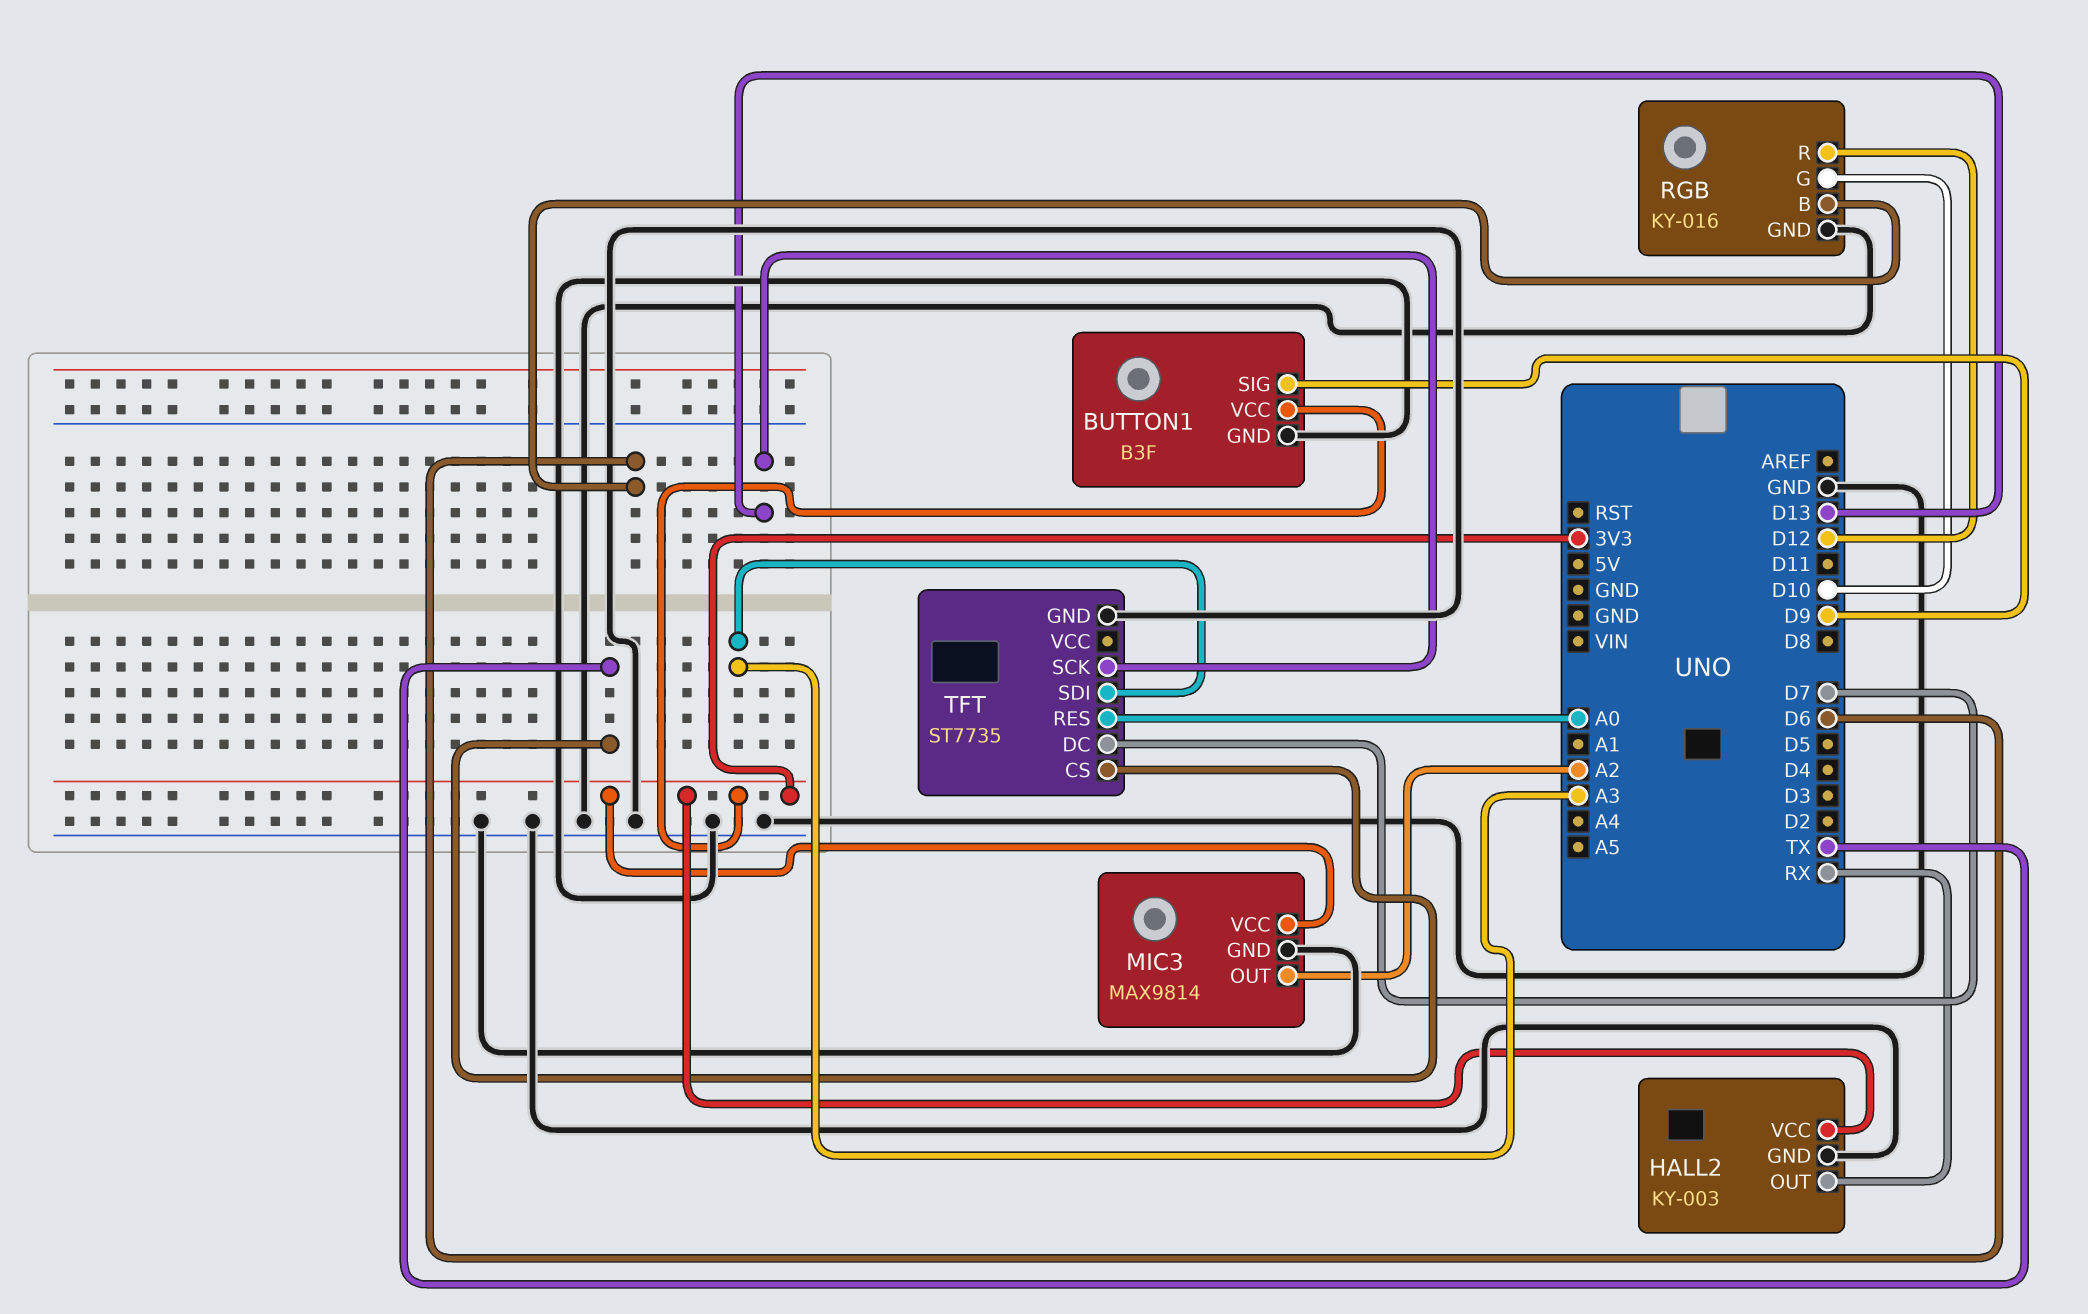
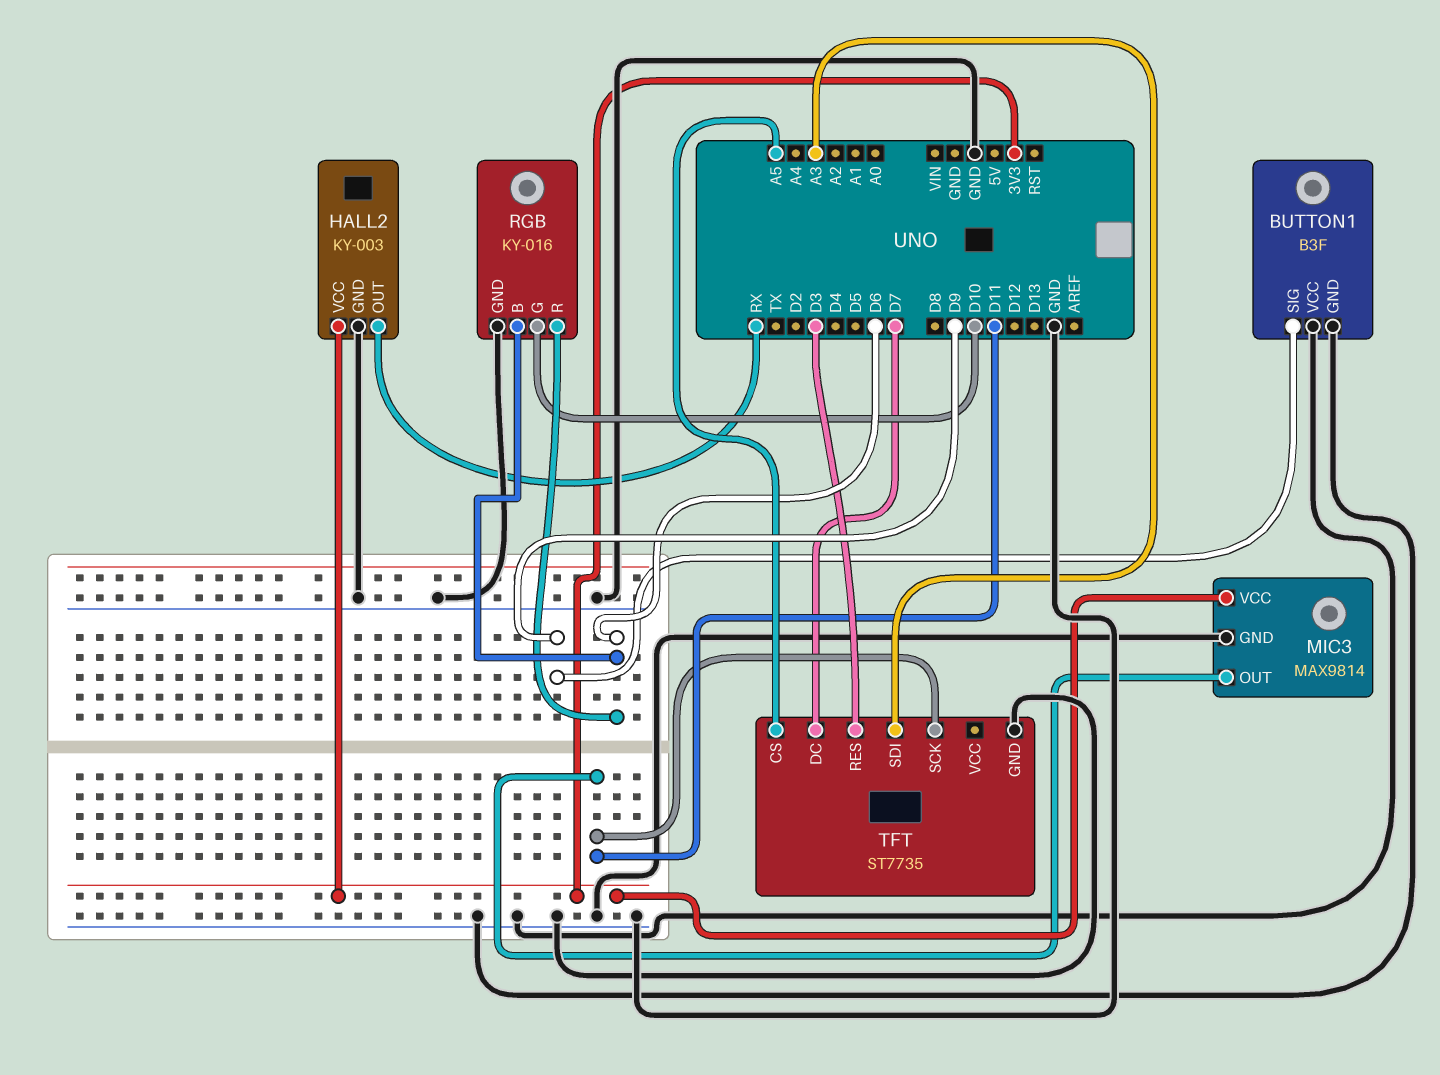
BUTTON1 pin VCC: 3V3 -> GND
MIC3 pin OUT: A2 -> D11
RGB pin R: D12 -> D6
TFT pin CS: TX -> A5
TFT pin RES: A0 -> D3
TFT pin SCK: D13 -> D11

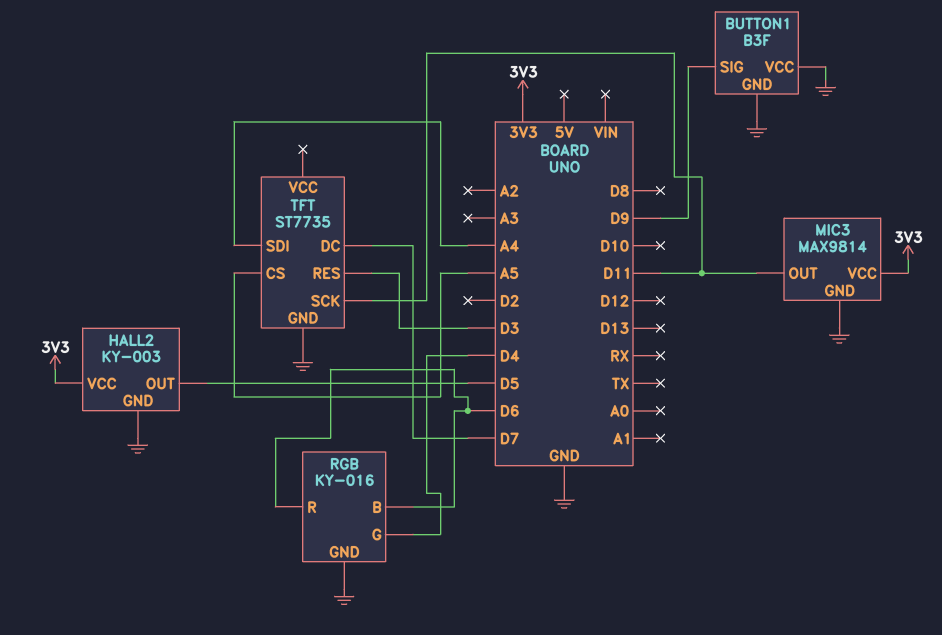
HALL2 pin OUT: RX -> D5
RGB pin G: D10 -> D4
TFT pin SDI: A3 -> A4

